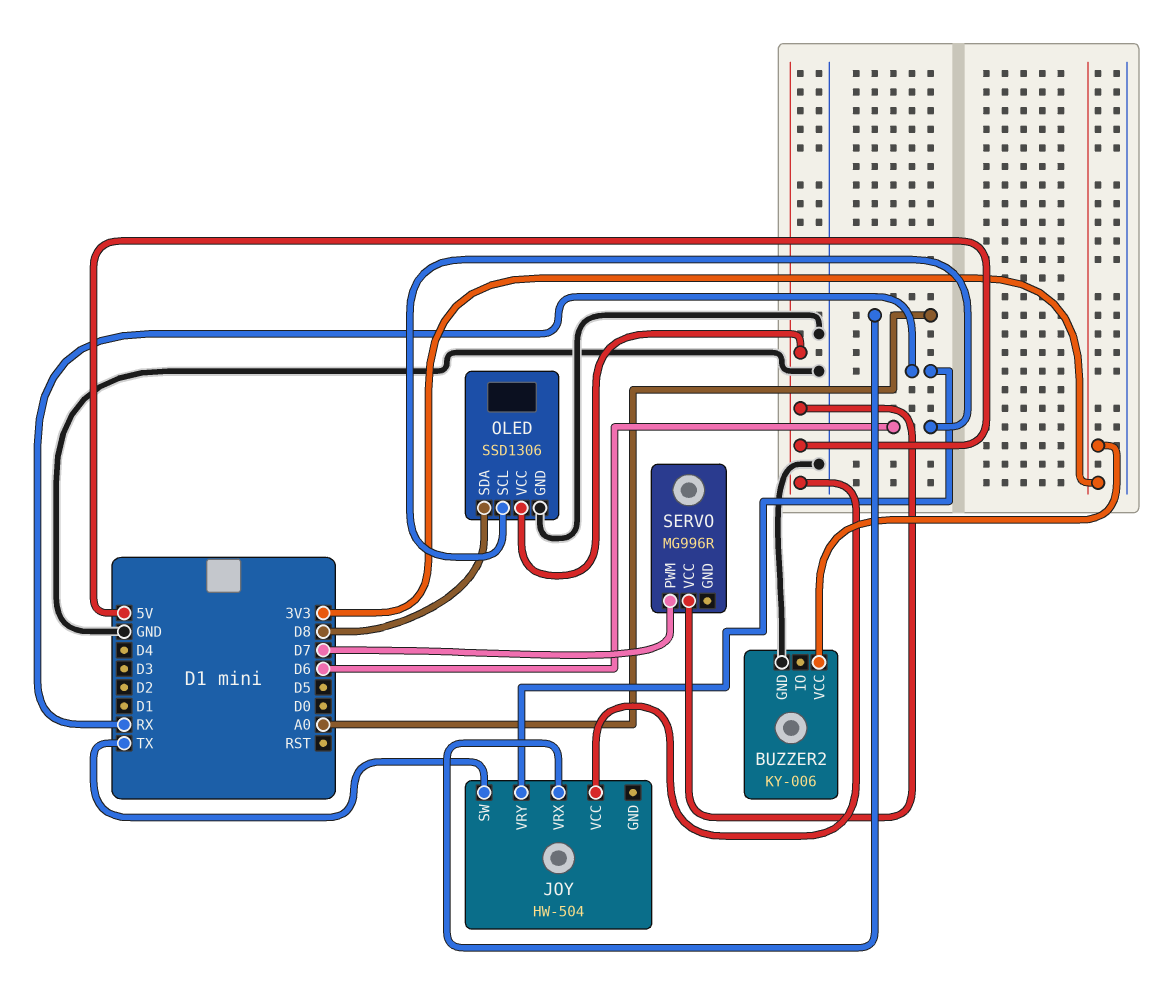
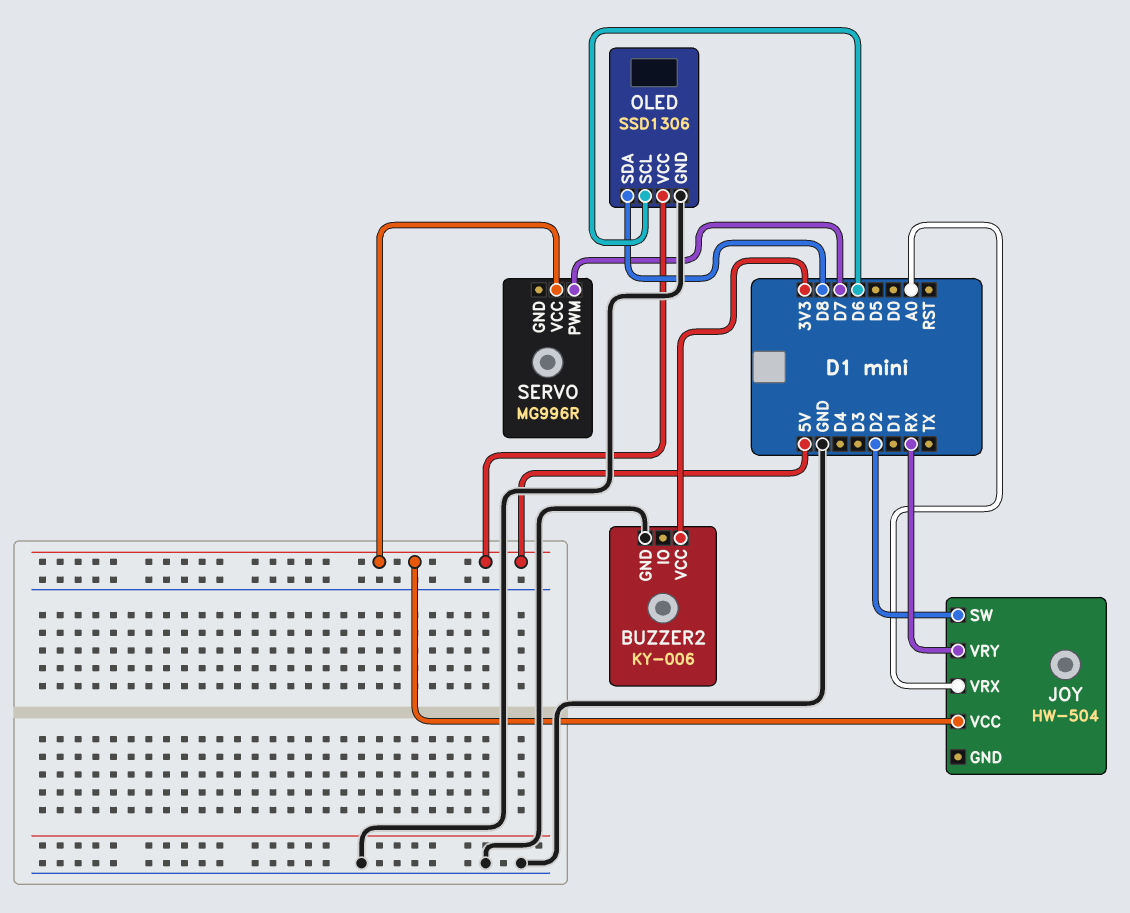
JOY pin SW: TX -> D2

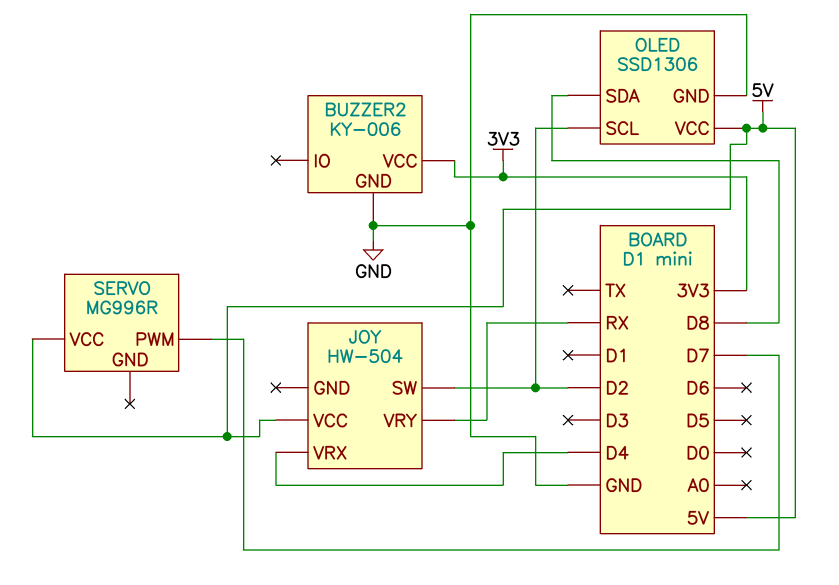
JOY pin VRX: A0 -> D4
OLED pin SCL: D6 -> D2

